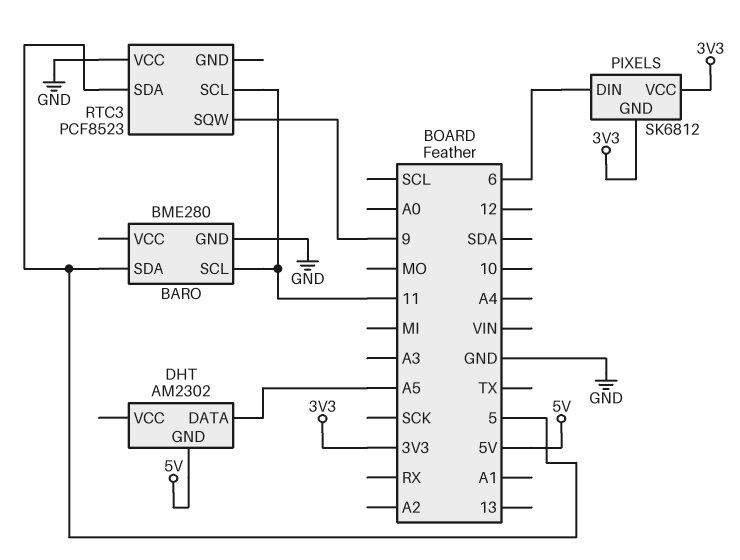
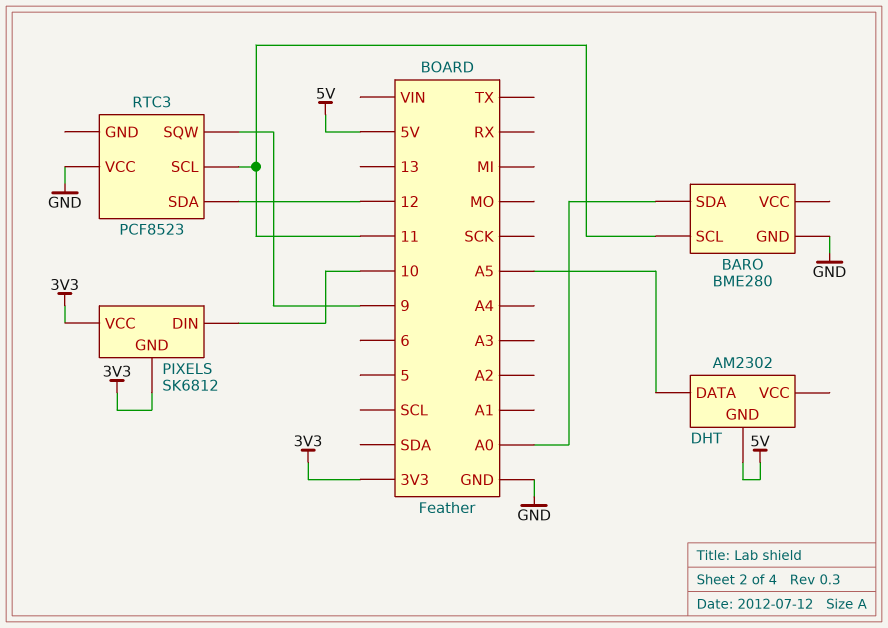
BARO pin SDA: 5 -> A0
PIXELS pin DIN: 6 -> 10
RTC3 pin SDA: 5 -> 12

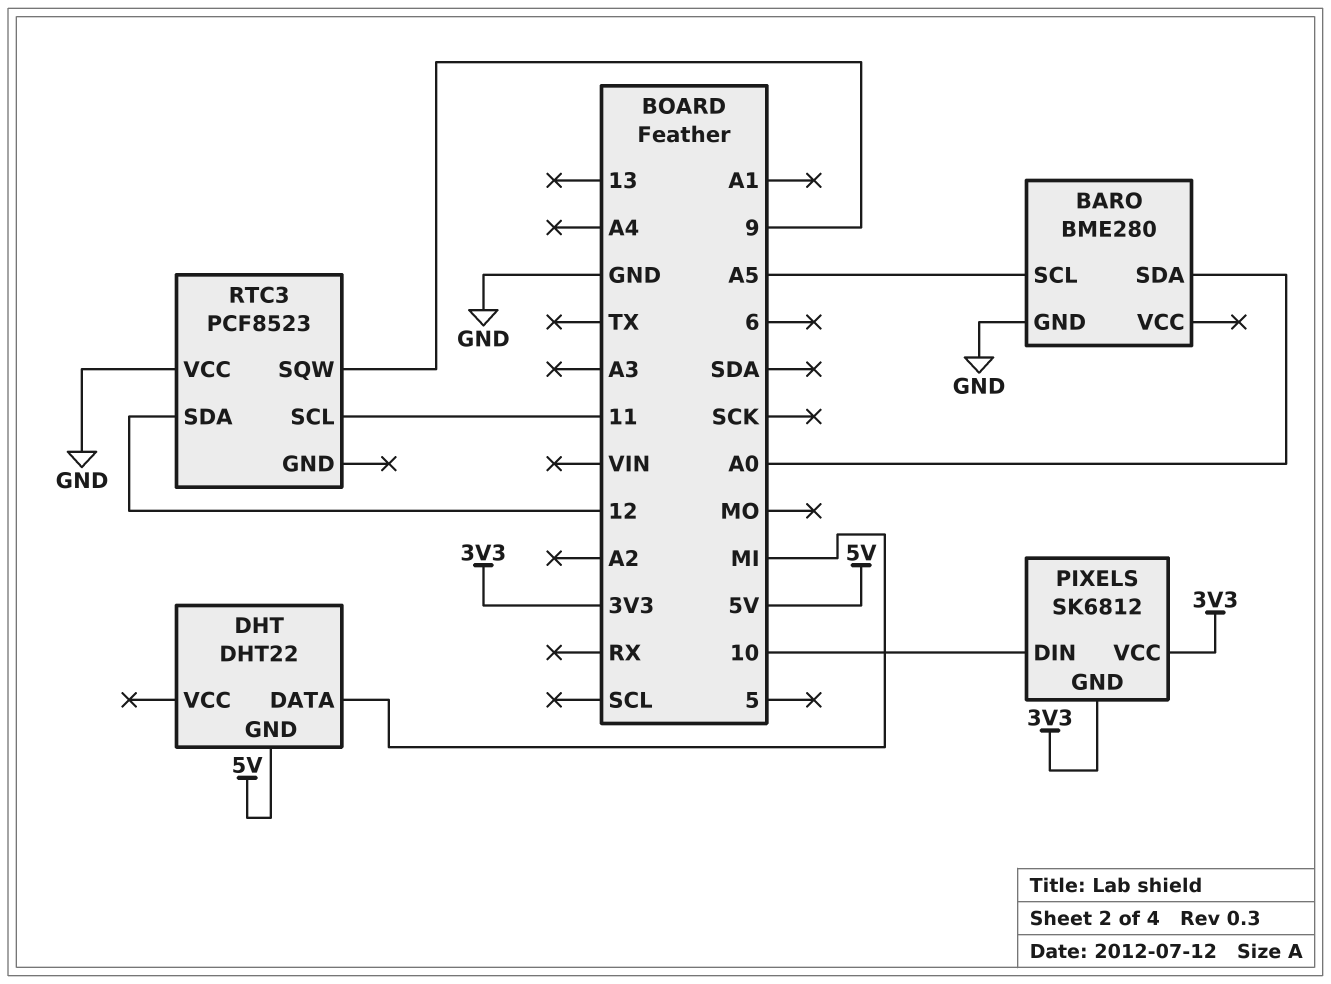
BARO pin SCL: 11 -> A5
DHT: AM2302 -> DHT22
DHT pin DATA: A5 -> MI

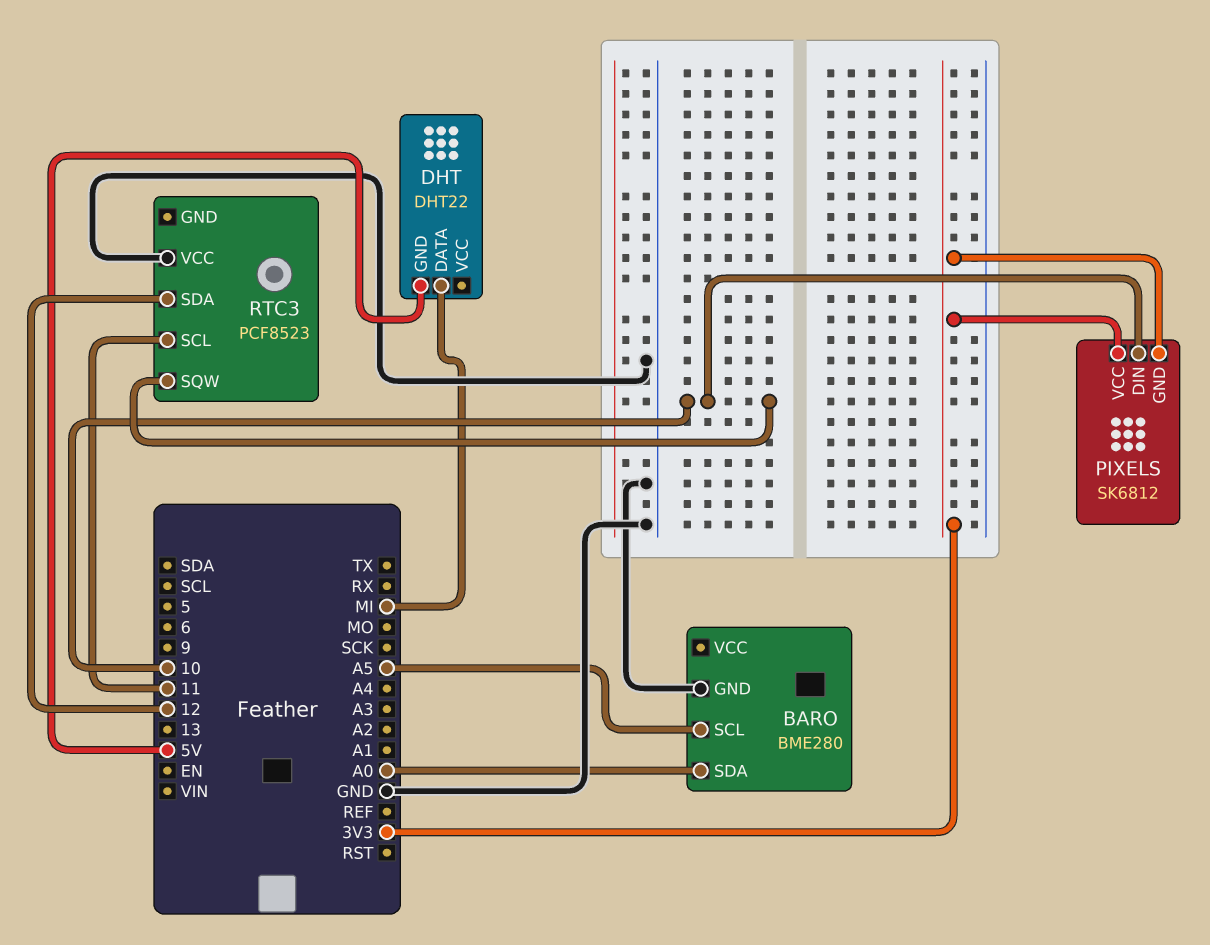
RTC3 pin SQW: 9 -> 10

